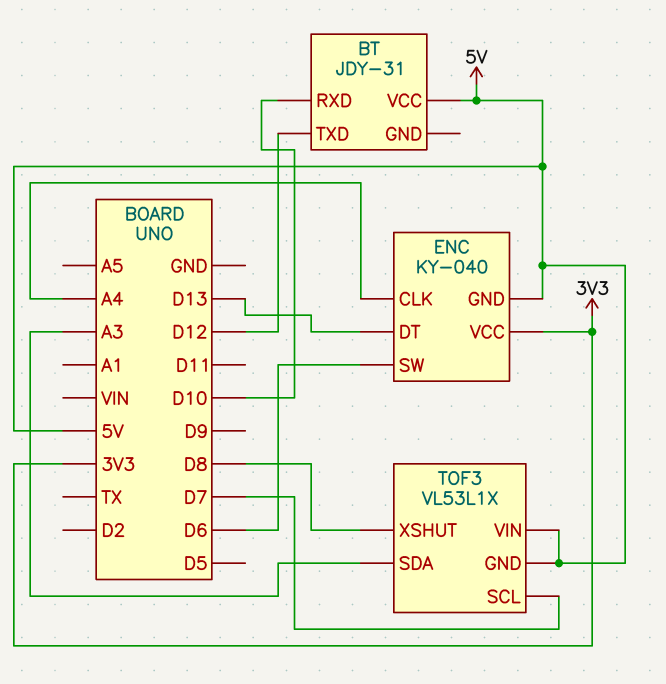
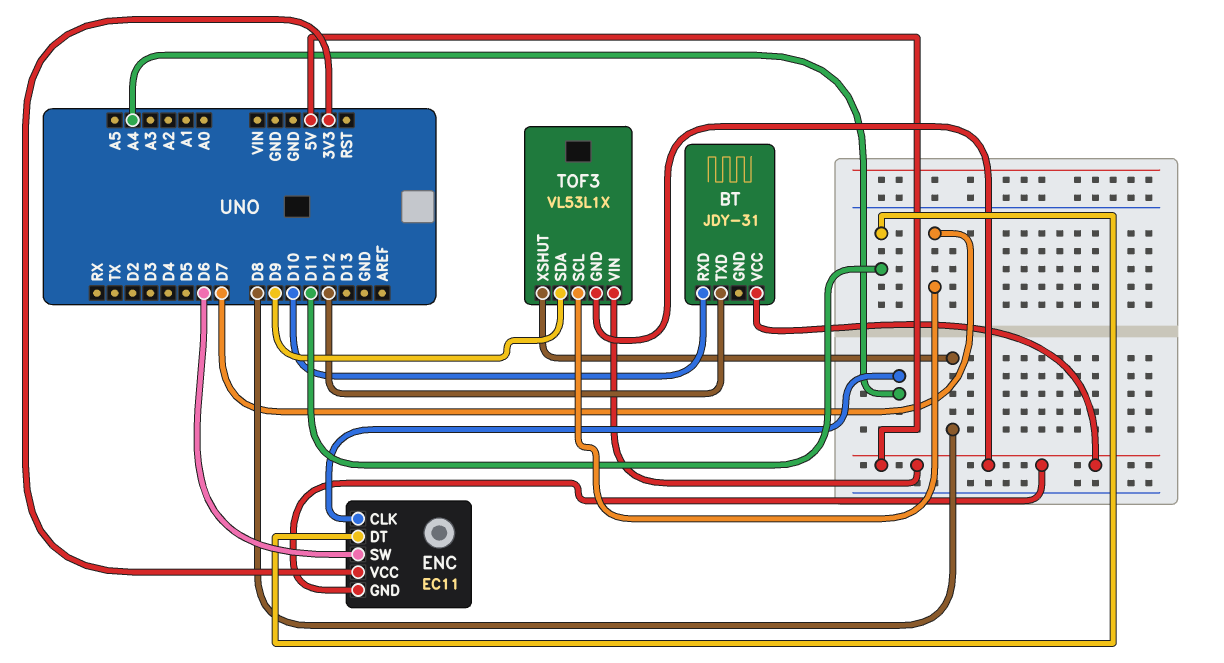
ENC: KY-040 -> EC11
ENC pin DT: D13 -> D11
TOF3 pin SDA: A3 -> D9

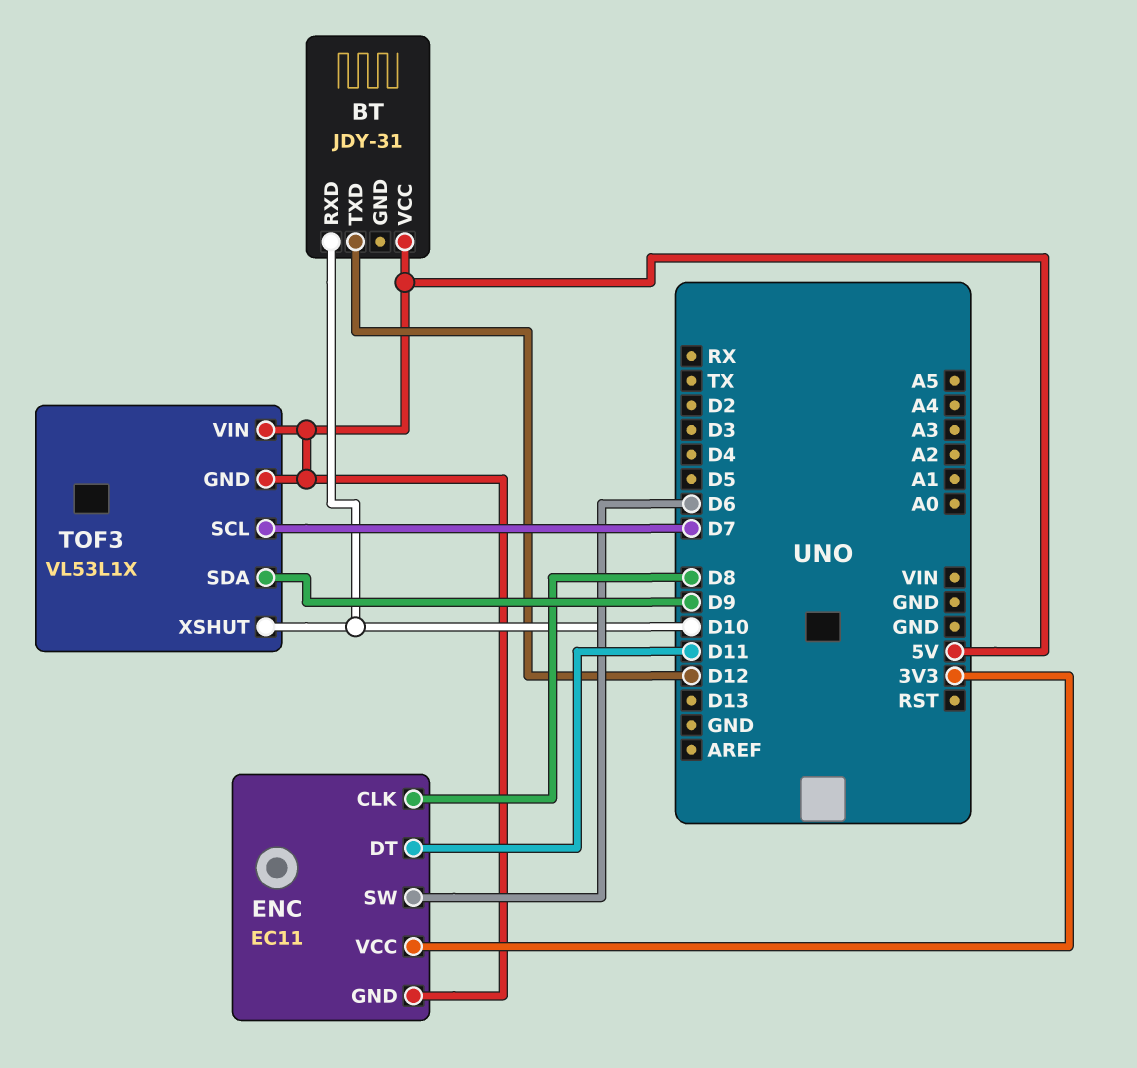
ENC pin CLK: A4 -> D8
TOF3 pin XSHUT: D8 -> D10

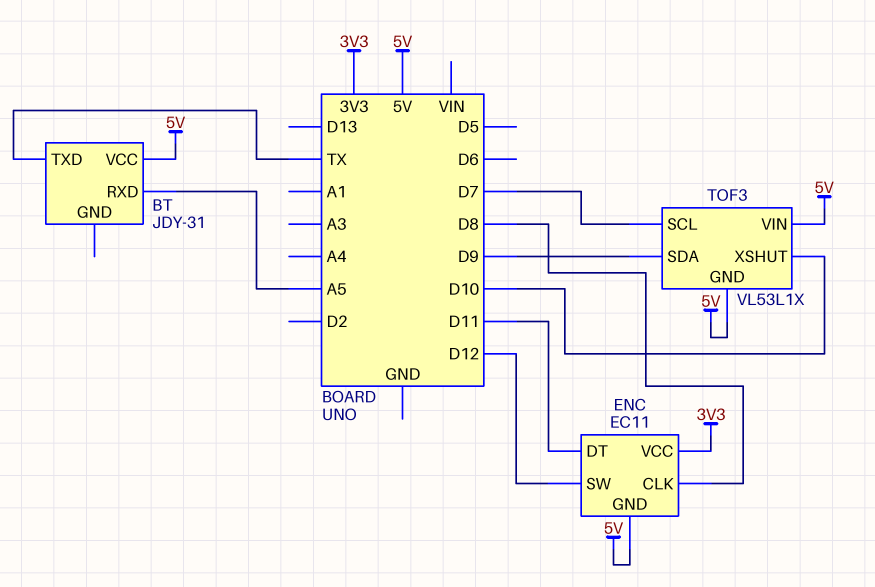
BT pin RXD: D10 -> A5
BT pin TXD: D12 -> TX
ENC pin SW: D6 -> D12

